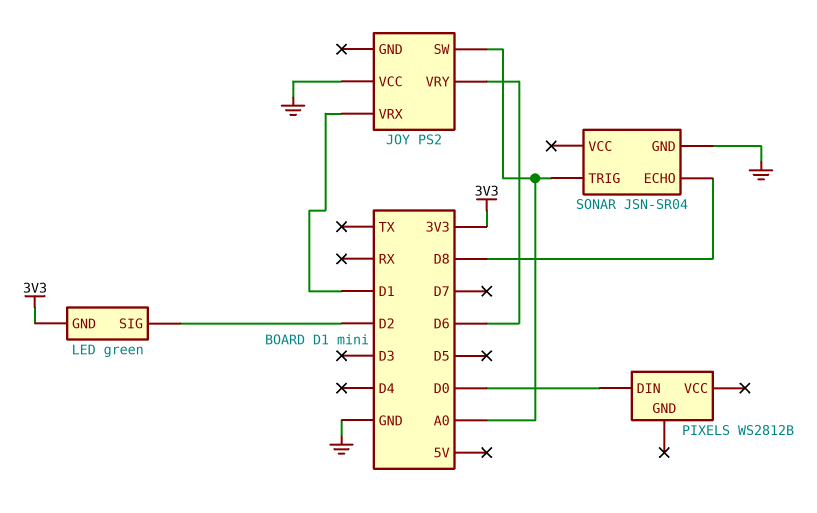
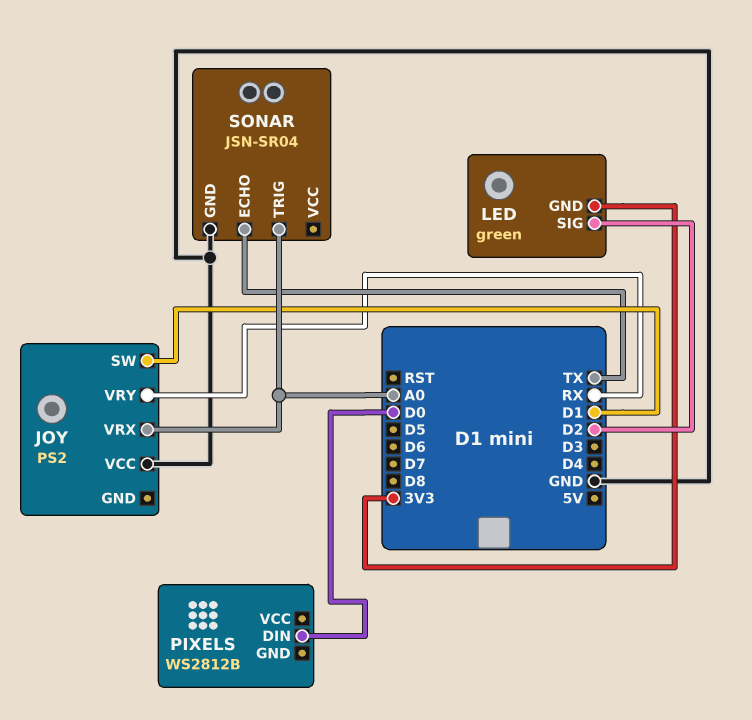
JOY pin SW: A0 -> D1
JOY pin VRX: D1 -> A0
JOY pin VRY: D6 -> RX
SONAR pin ECHO: D8 -> TX

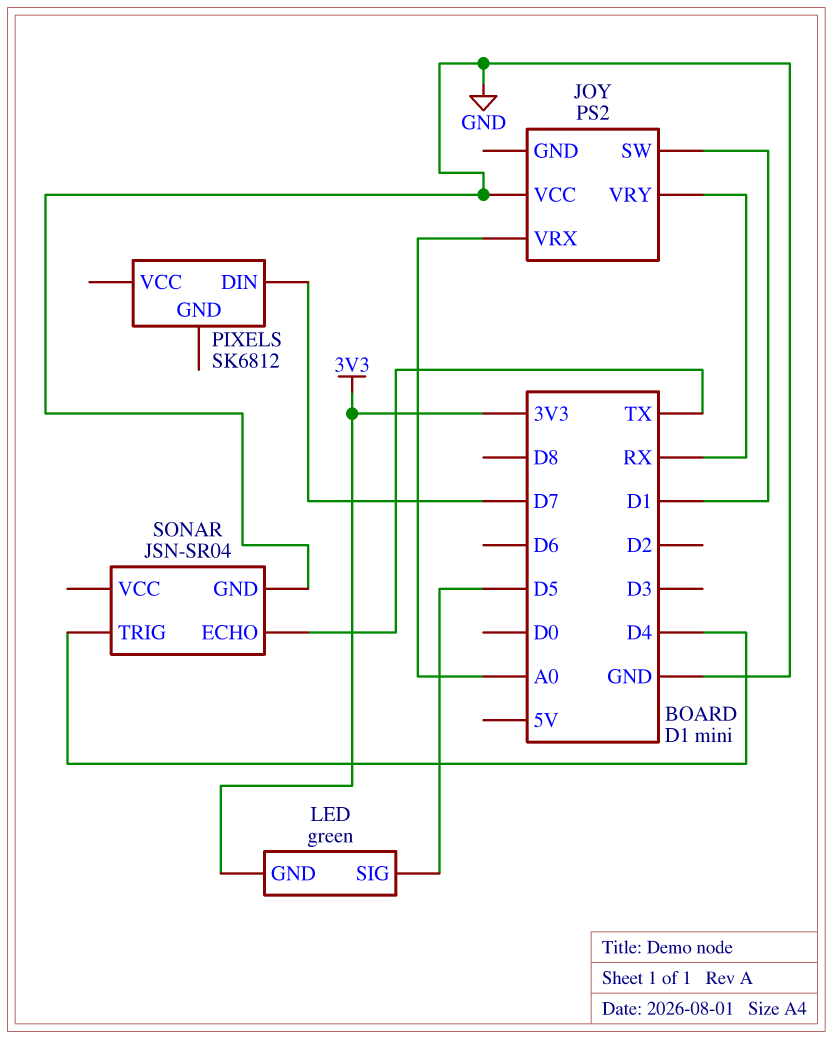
LED pin SIG: D2 -> D5
PIXELS: WS2812B -> SK6812
PIXELS pin DIN: D0 -> D7
SONAR pin TRIG: A0 -> D4

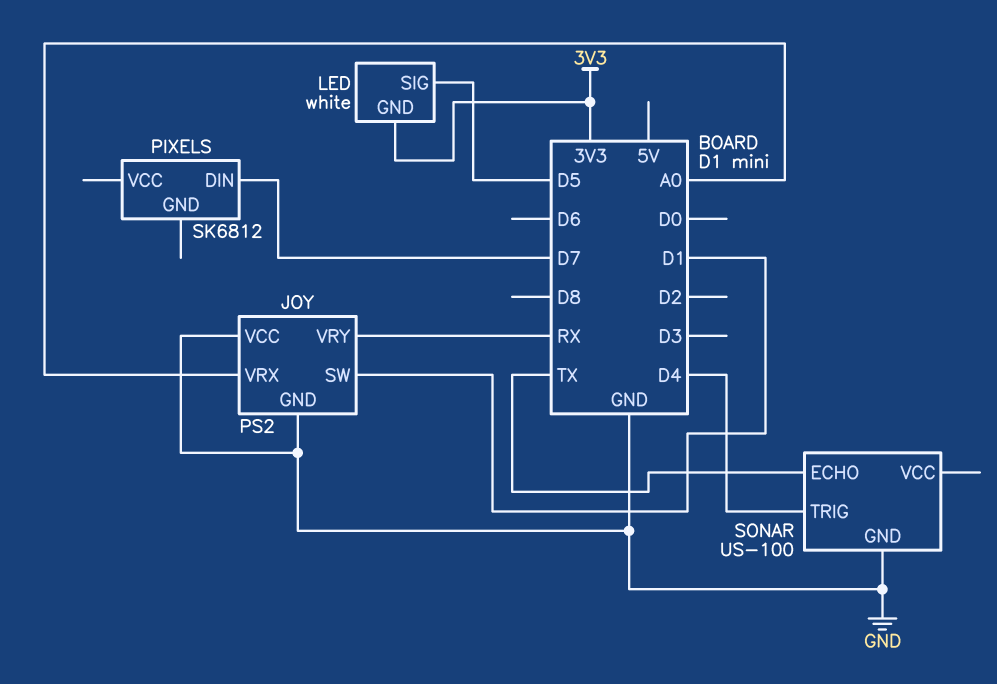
JOY pin GND: none -> GND
LED: green -> white
SONAR: JSN-SR04 -> US-100

